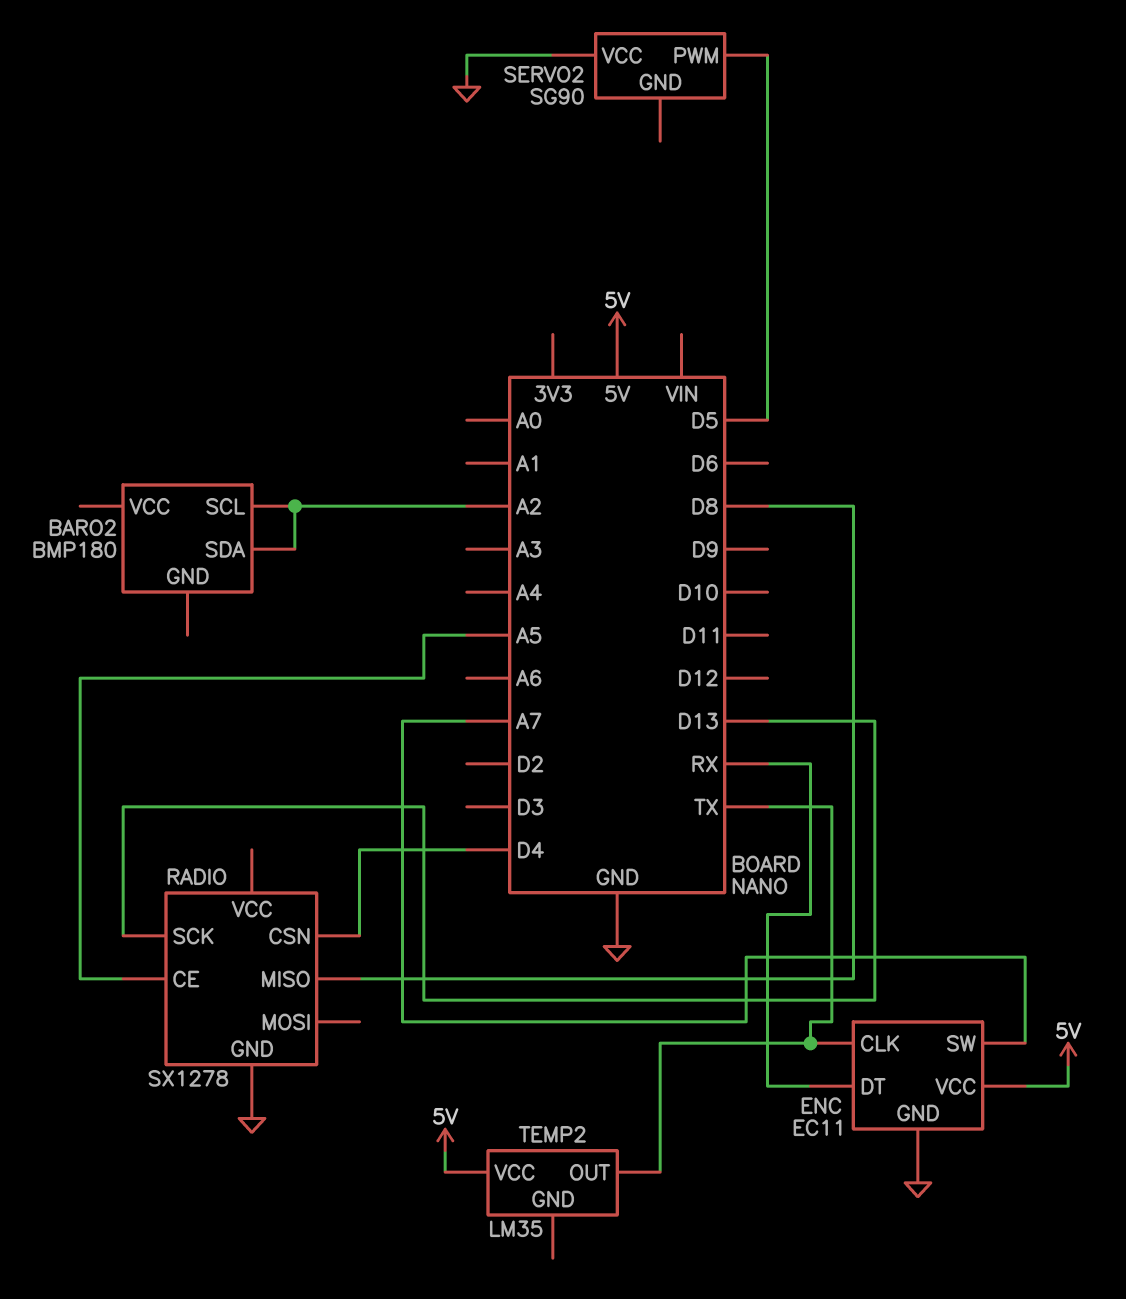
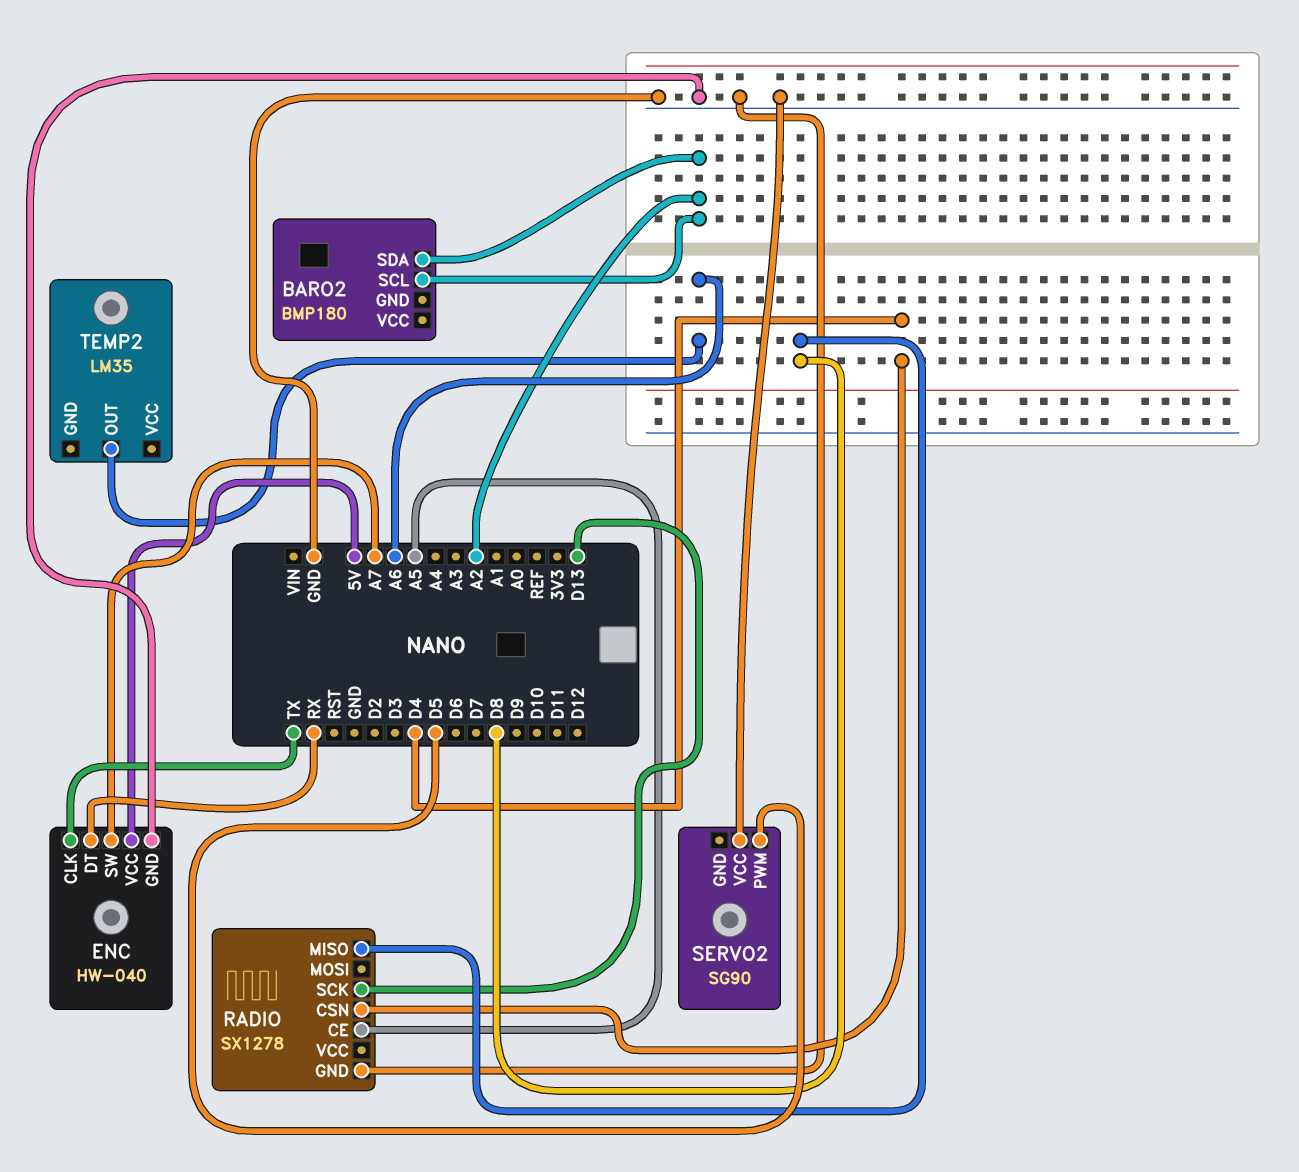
ENC: EC11 -> HW-040
TEMP2 pin OUT: TX -> A6
TEMP2 pin VCC: 5V -> none

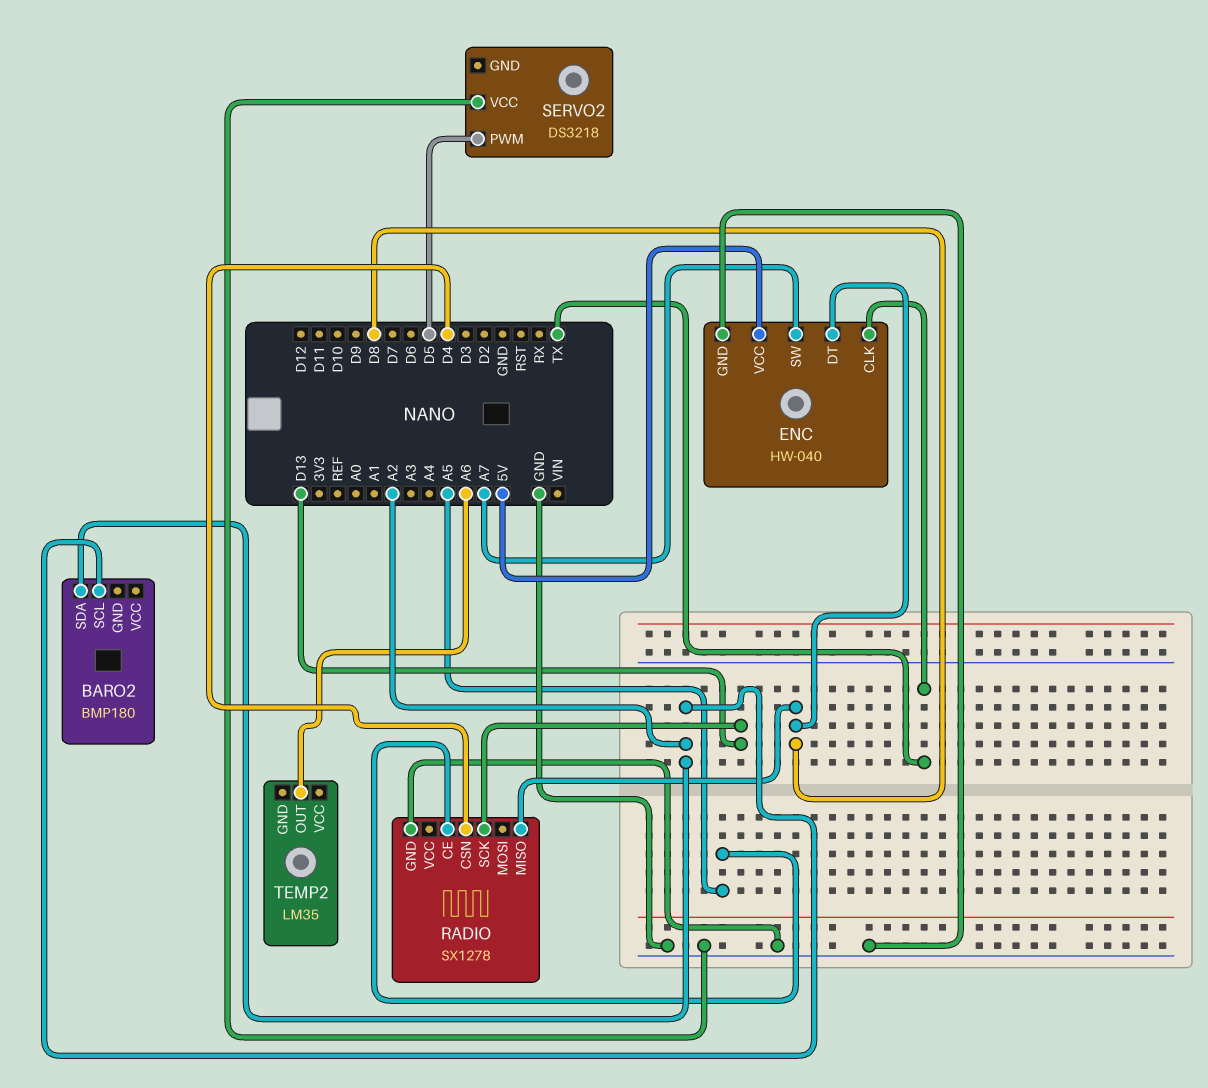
ENC pin DT: RX -> D8
SERVO2: SG90 -> DS3218

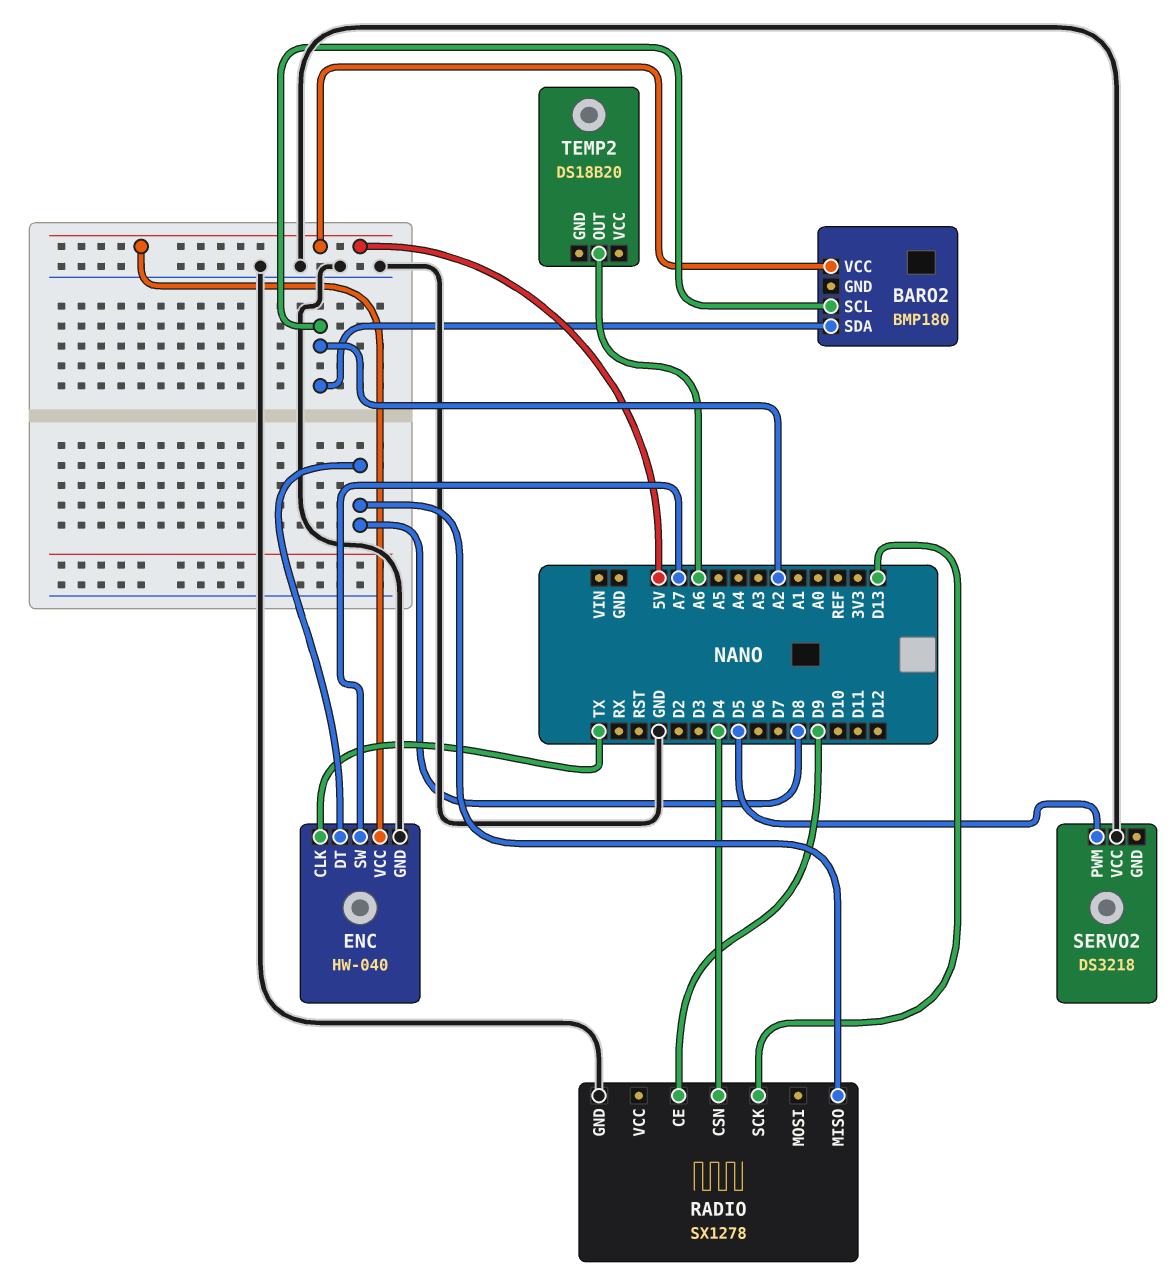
BARO2 pin VCC: none -> 5V
RADIO pin CE: A5 -> D9
TEMP2: LM35 -> DS18B20

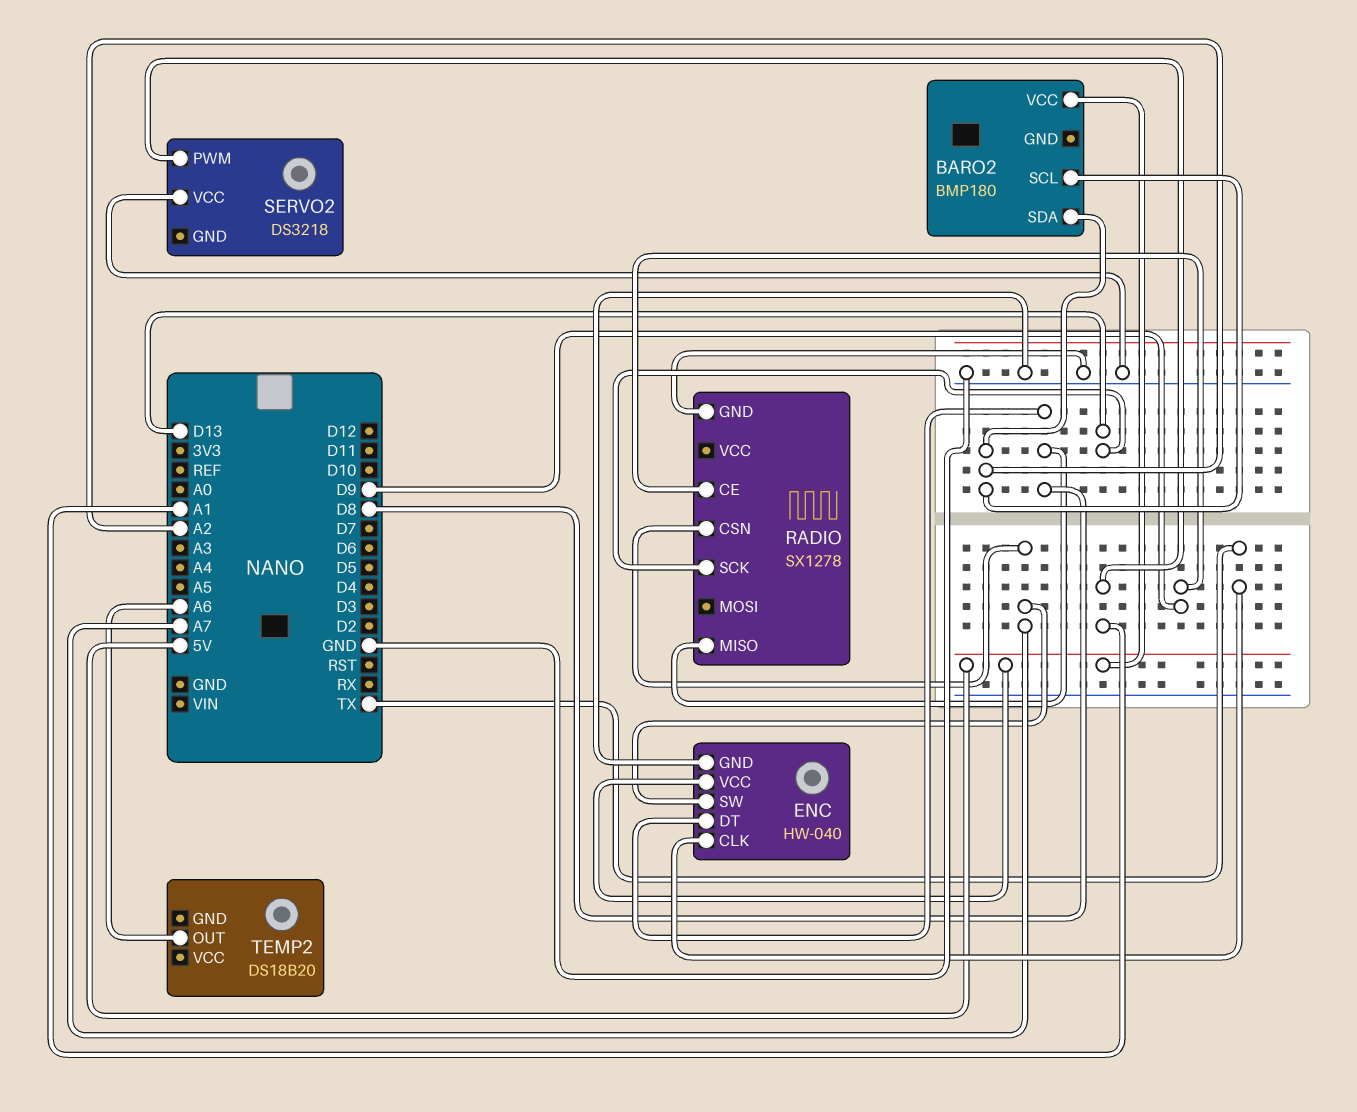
RADIO pin CSN: D4 -> A7
SERVO2 pin PWM: D5 -> A1

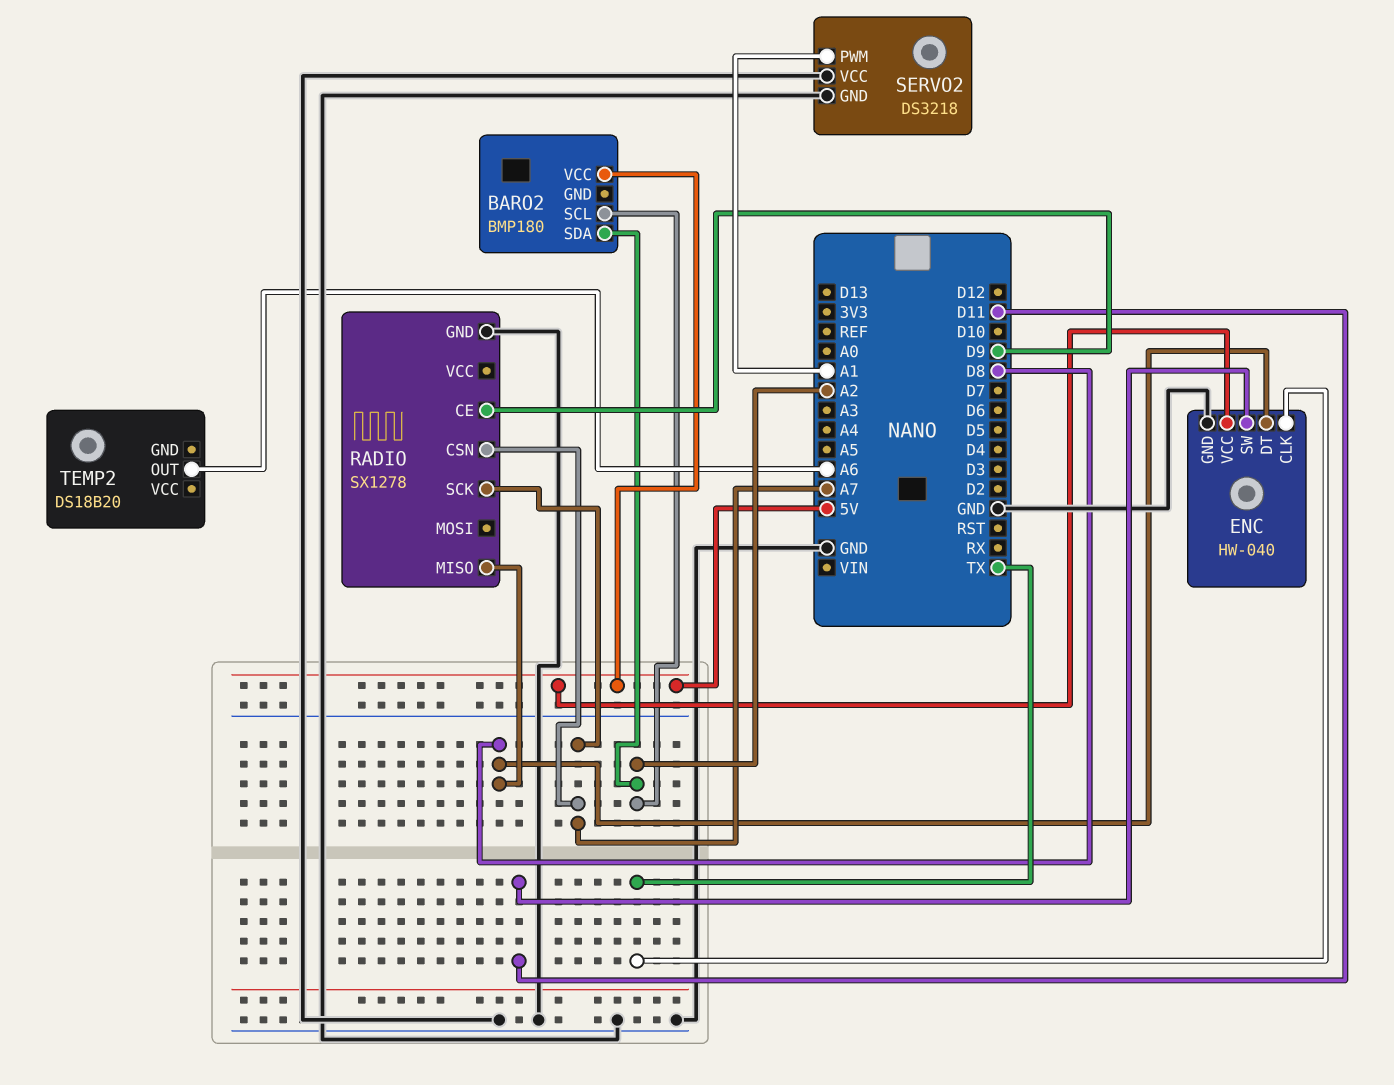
ENC pin SW: A7 -> D11
RADIO pin SCK: D13 -> A7
SERVO2 pin GND: none -> GND

